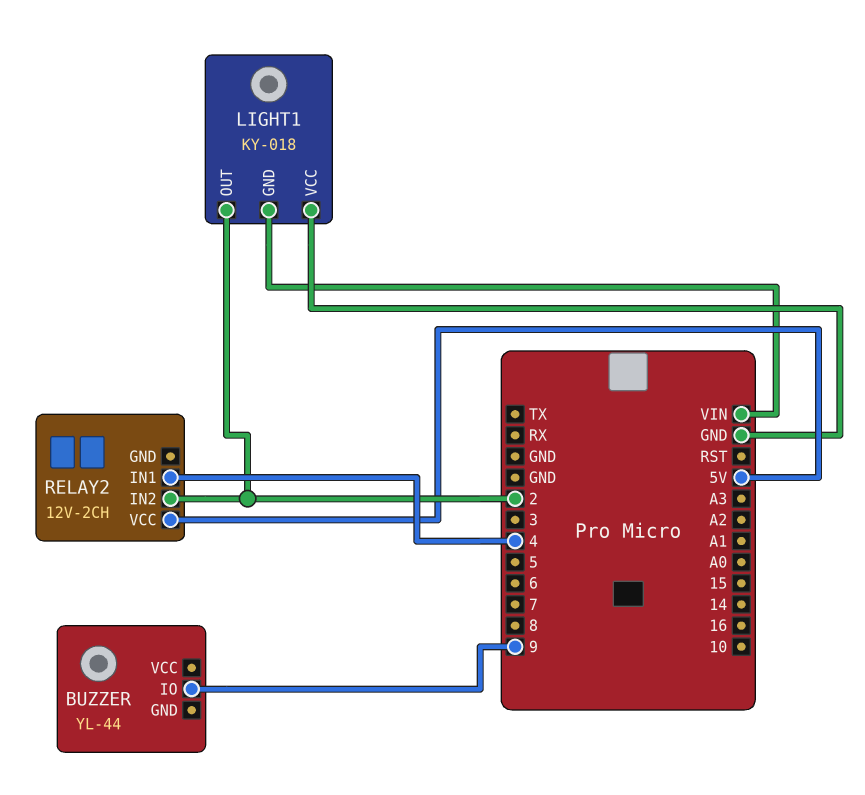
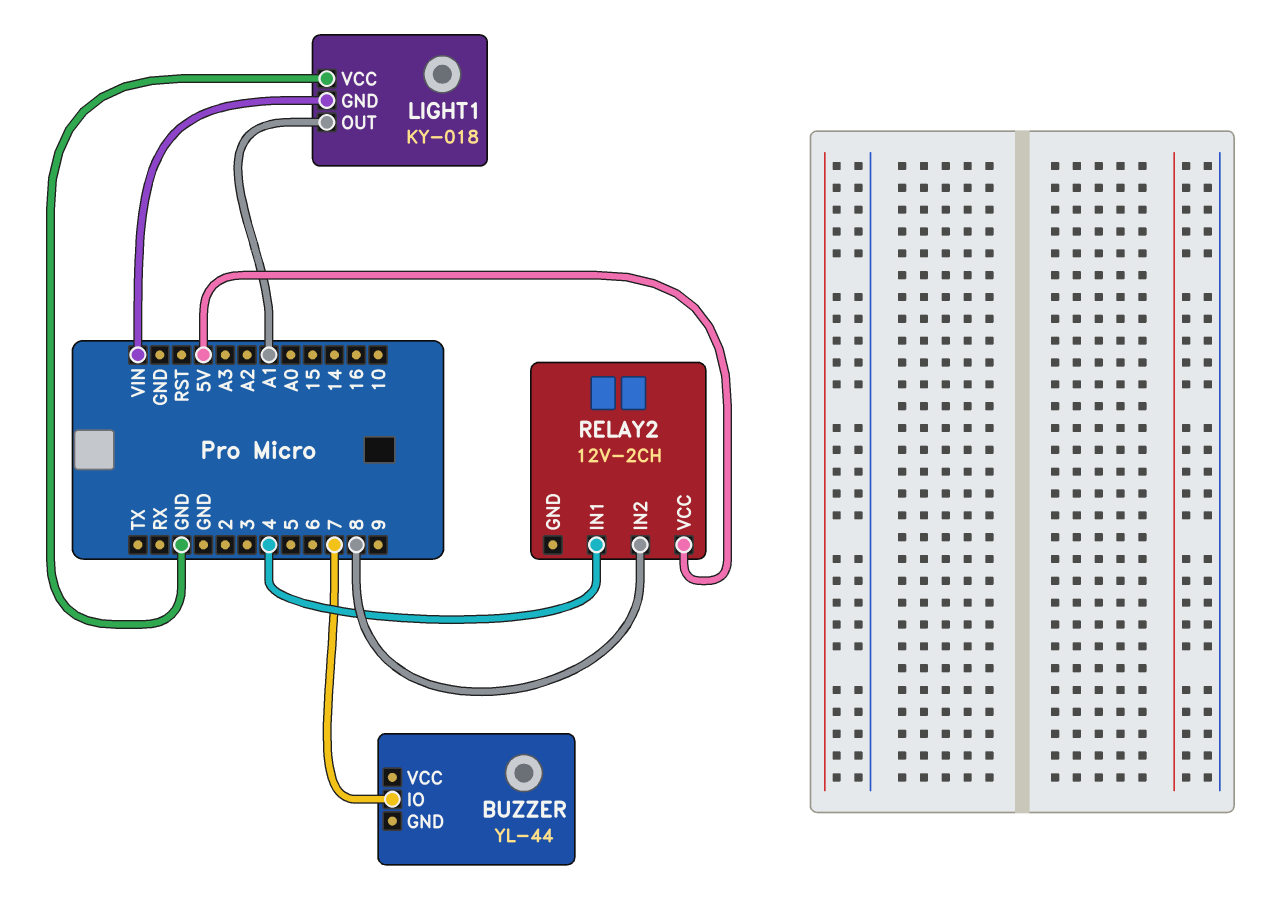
BUZZER pin IO: 9 -> 7
LIGHT1 pin OUT: 2 -> A1
RELAY2 pin IN2: 2 -> 8

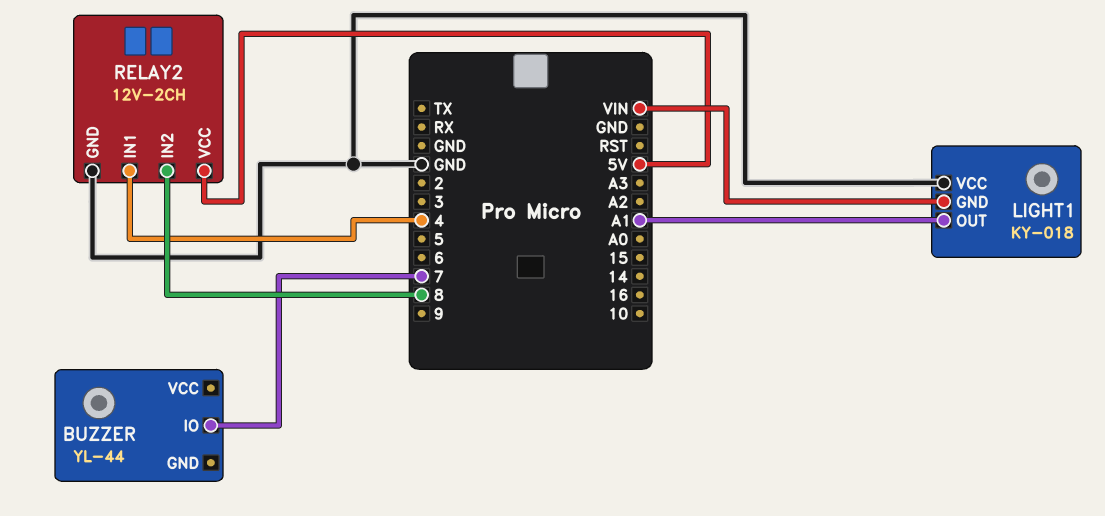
RELAY2 pin GND: none -> GND

